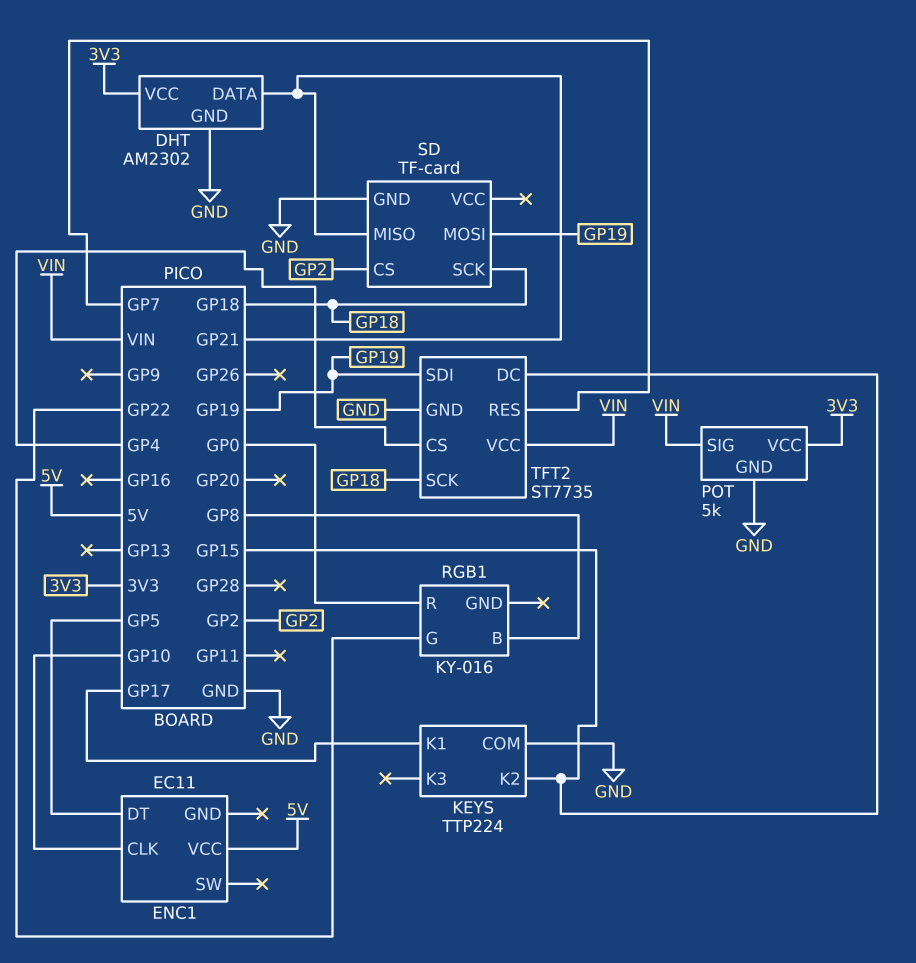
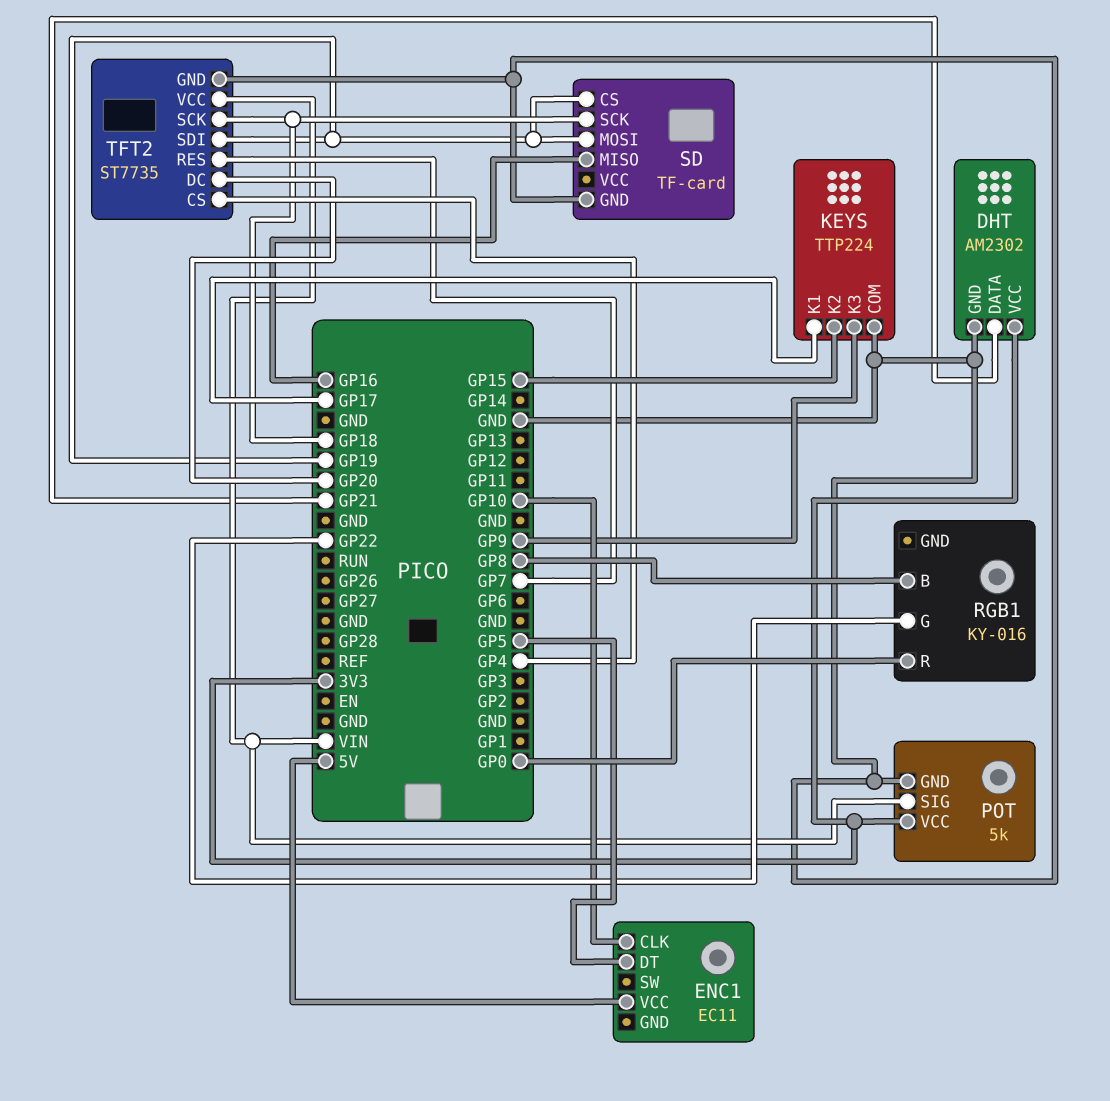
KEYS pin K3: none -> GP9
SD pin CS: GP2 -> GP19
SD pin MISO: GP21 -> GP16
TFT2 pin DC: GP15 -> GP20

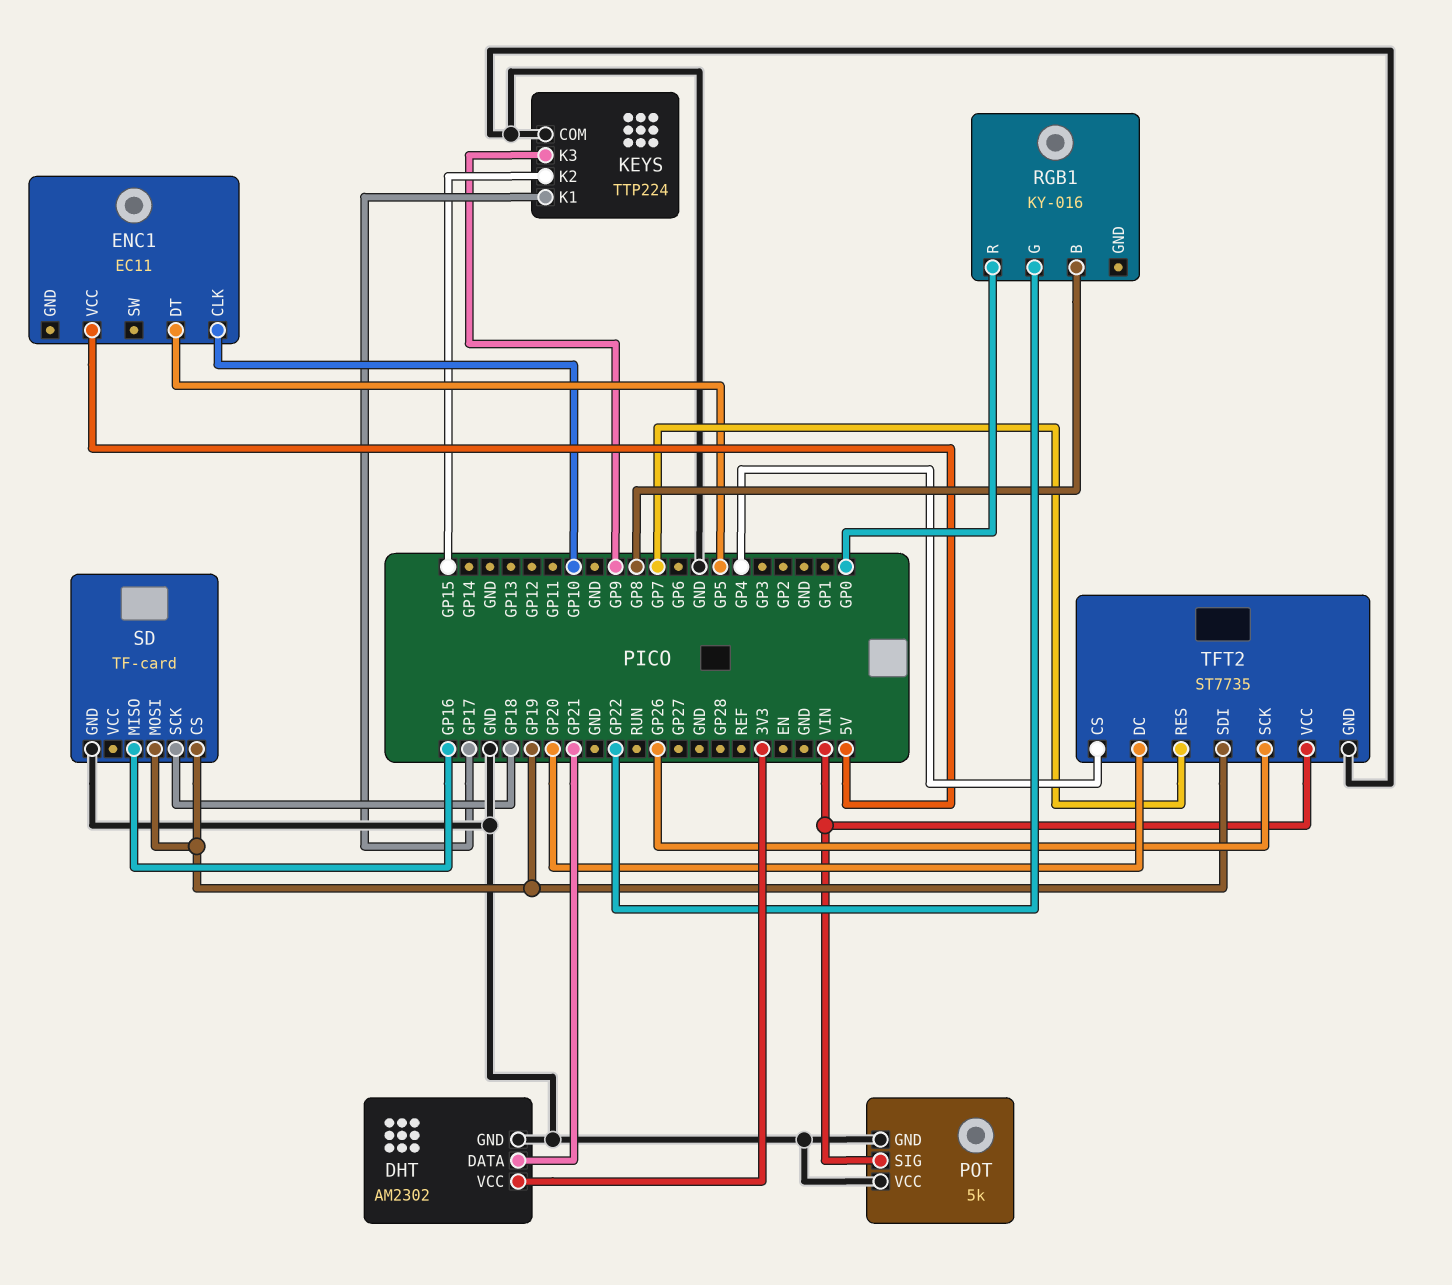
POT pin VCC: 3V3 -> GND
TFT2 pin SCK: GP18 -> GP26

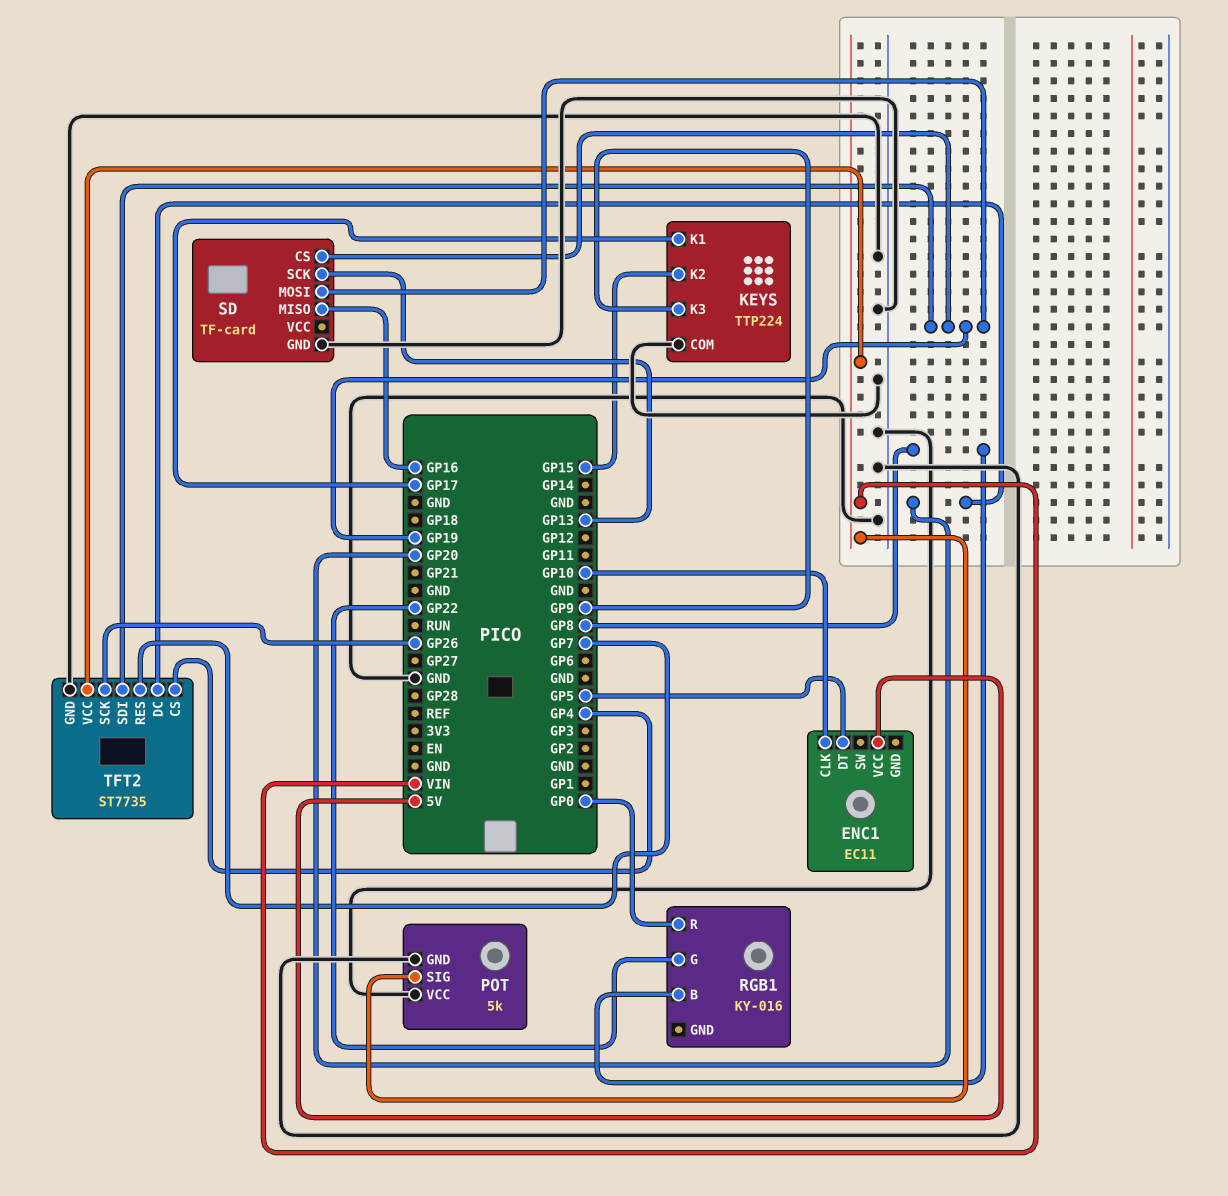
DHT: AM2302 -> none
DHT pin DATA: GP21 -> none
DHT pin GND: GND -> none
DHT pin VCC: 3V3 -> none
SD pin SCK: GP18 -> GP13

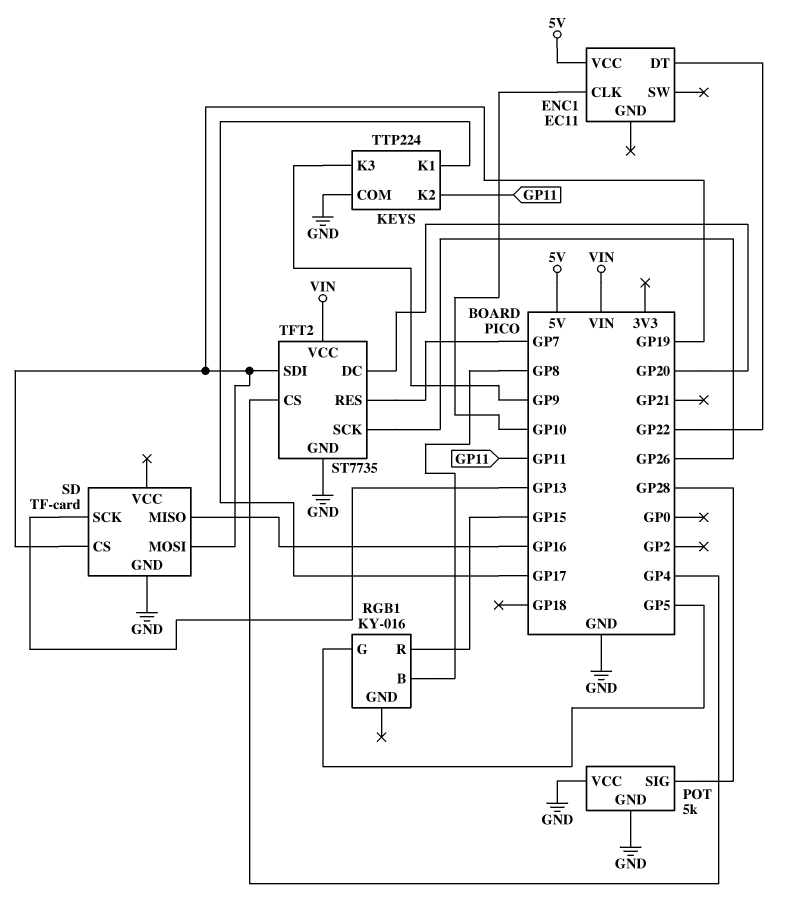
ENC1 pin DT: GP5 -> GP22
KEYS pin K2: GP15 -> GP11
POT pin SIG: VIN -> GP28
RGB1 pin G: GP22 -> GP5
RGB1 pin R: GP0 -> GP15

